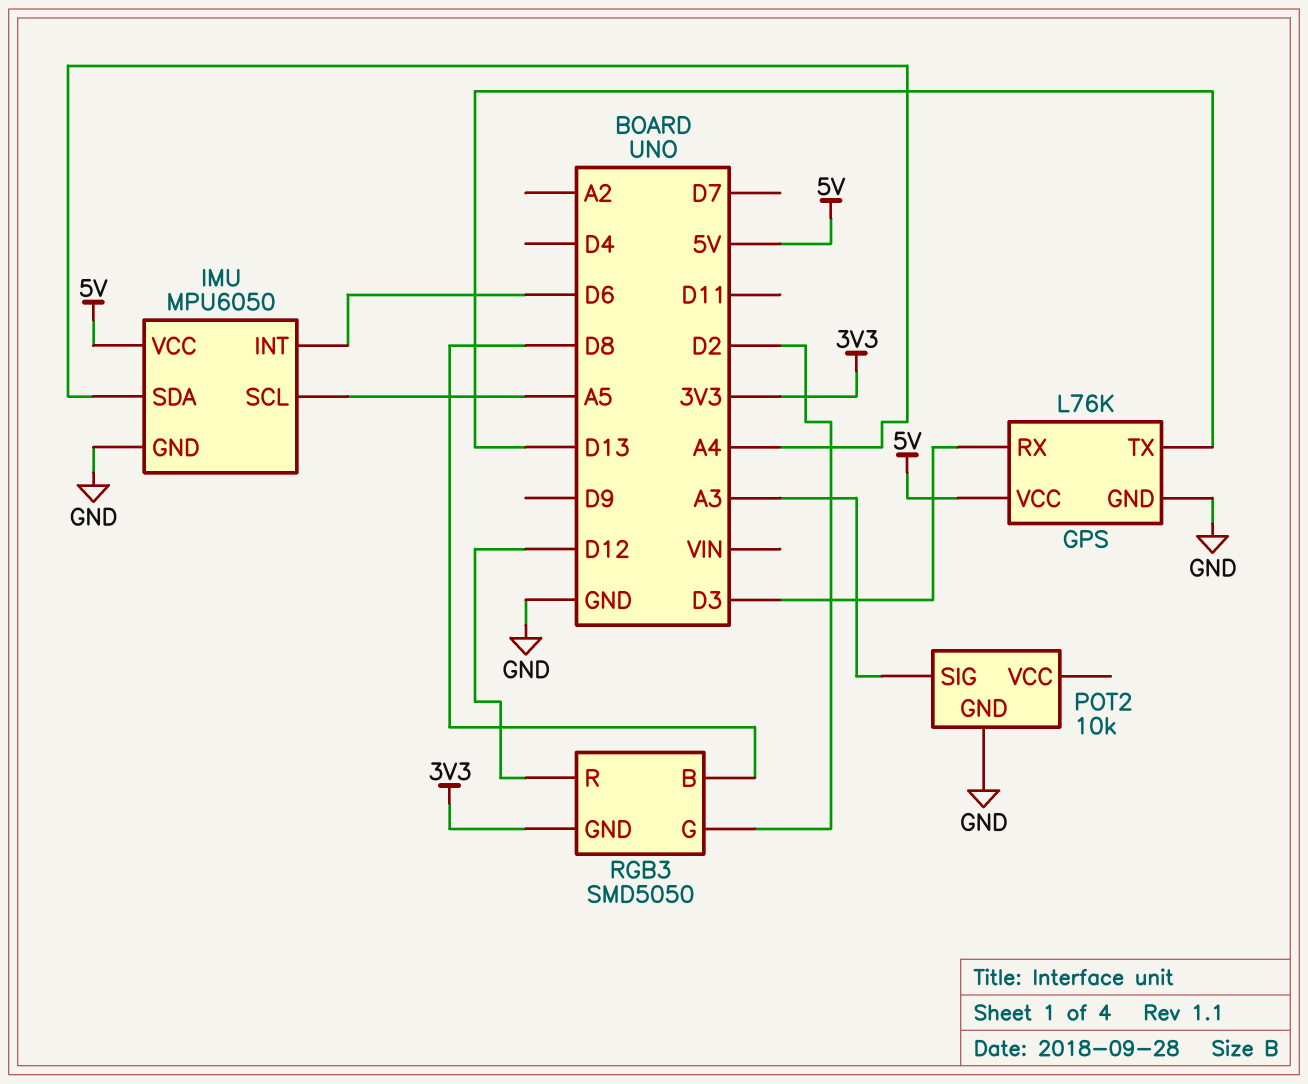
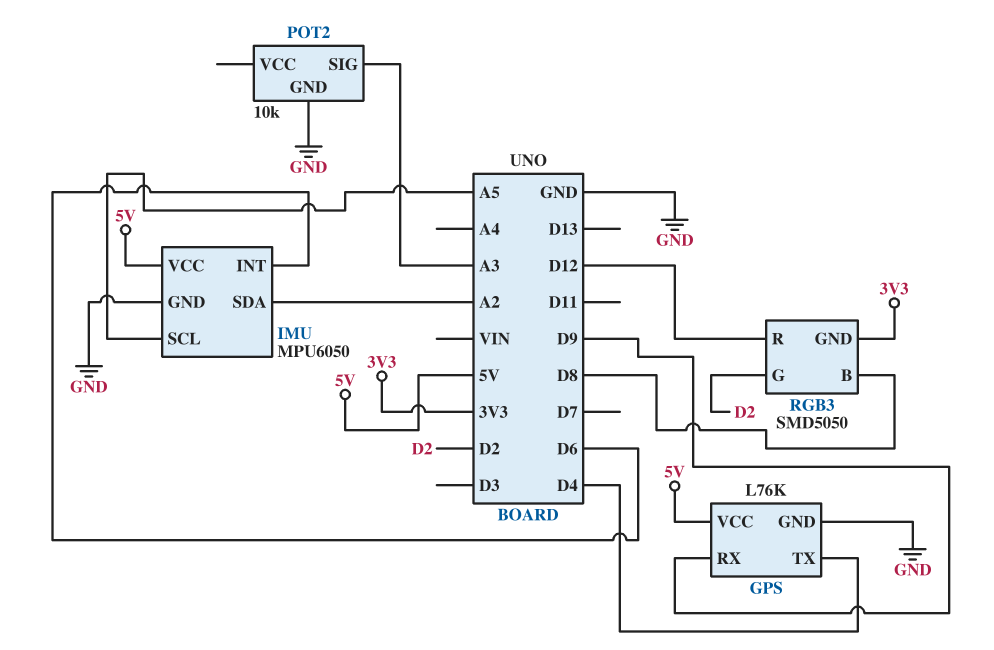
GPS pin RX: D3 -> D9
GPS pin TX: D13 -> D4
IMU pin SDA: A4 -> A2

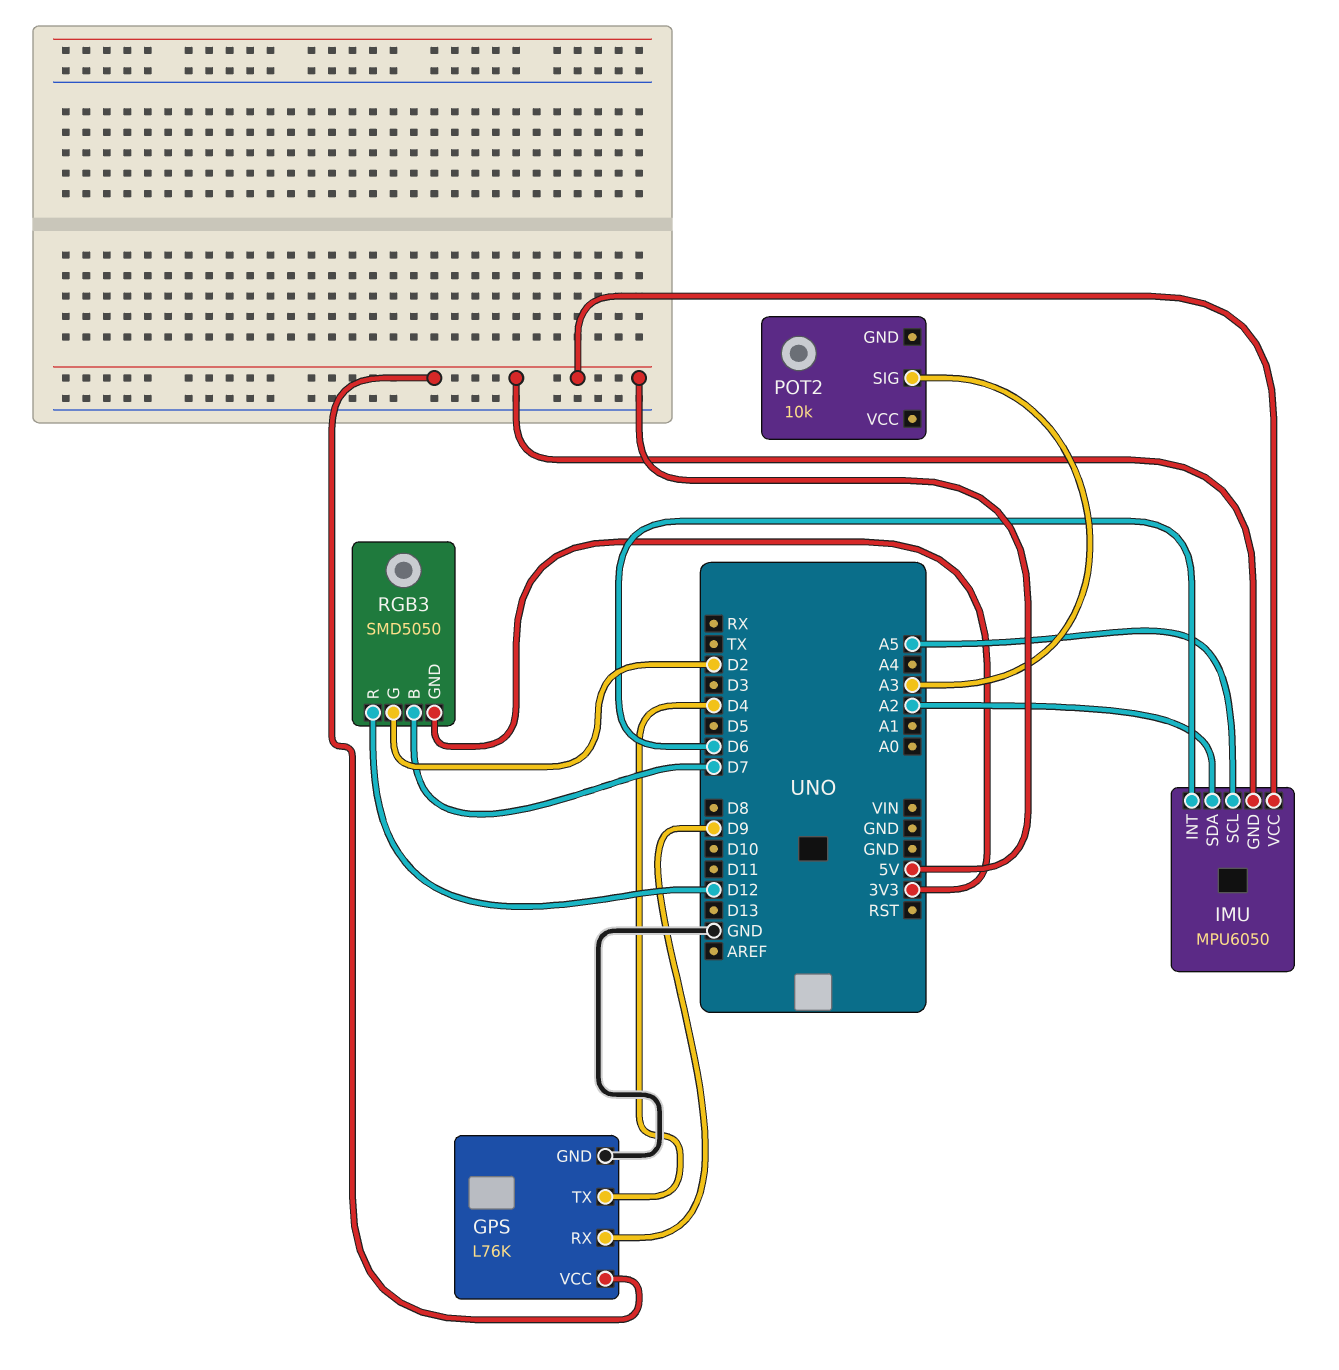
IMU pin GND: GND -> 5V
POT2 pin GND: GND -> none
RGB3 pin B: D8 -> D7

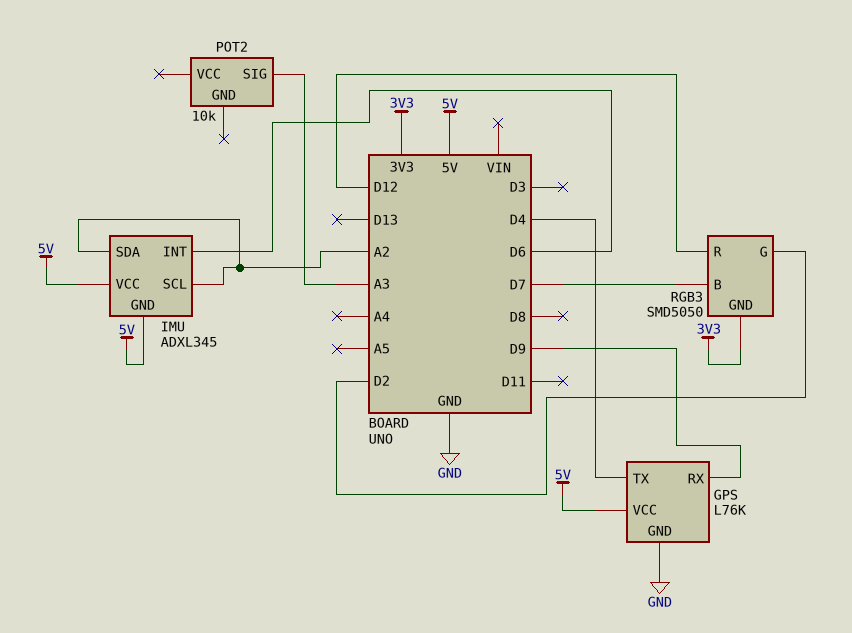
IMU: MPU6050 -> ADXL345
IMU pin SCL: A5 -> A2

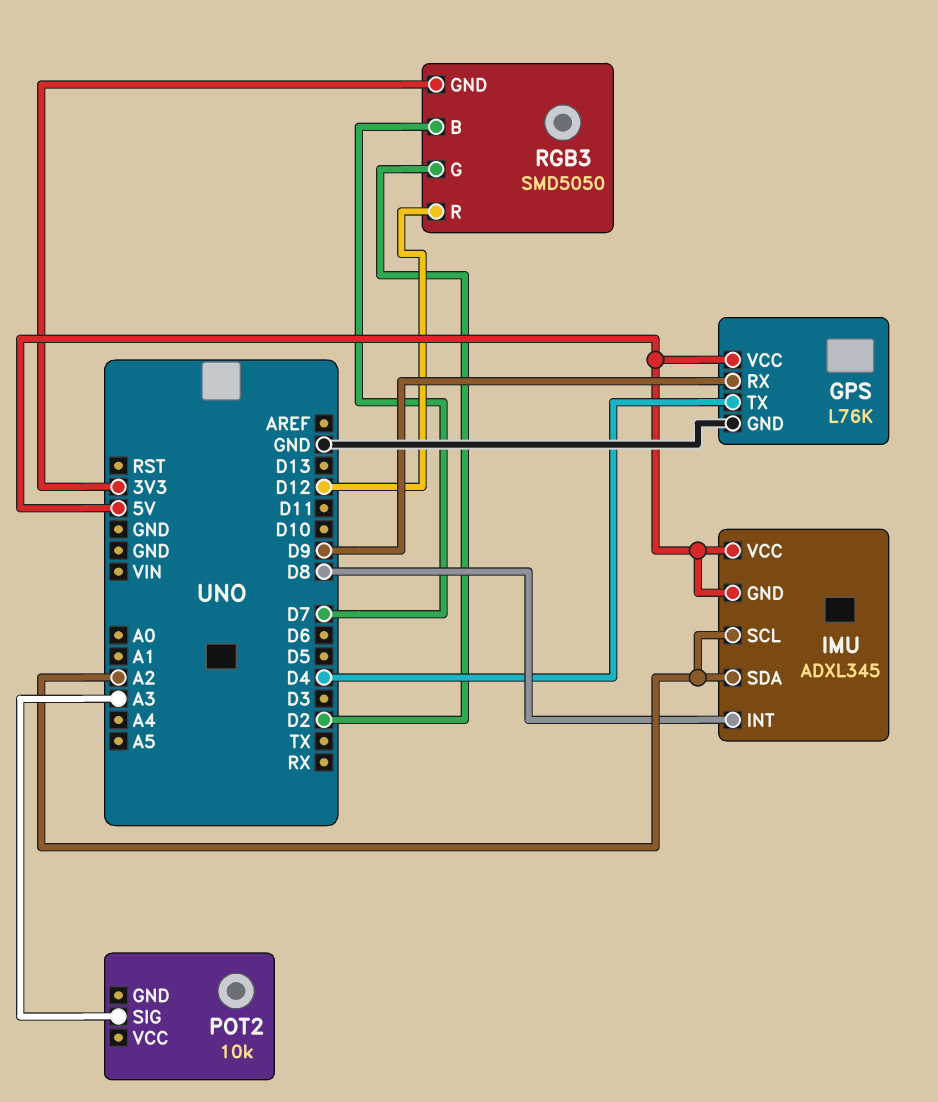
IMU pin INT: D6 -> D8

